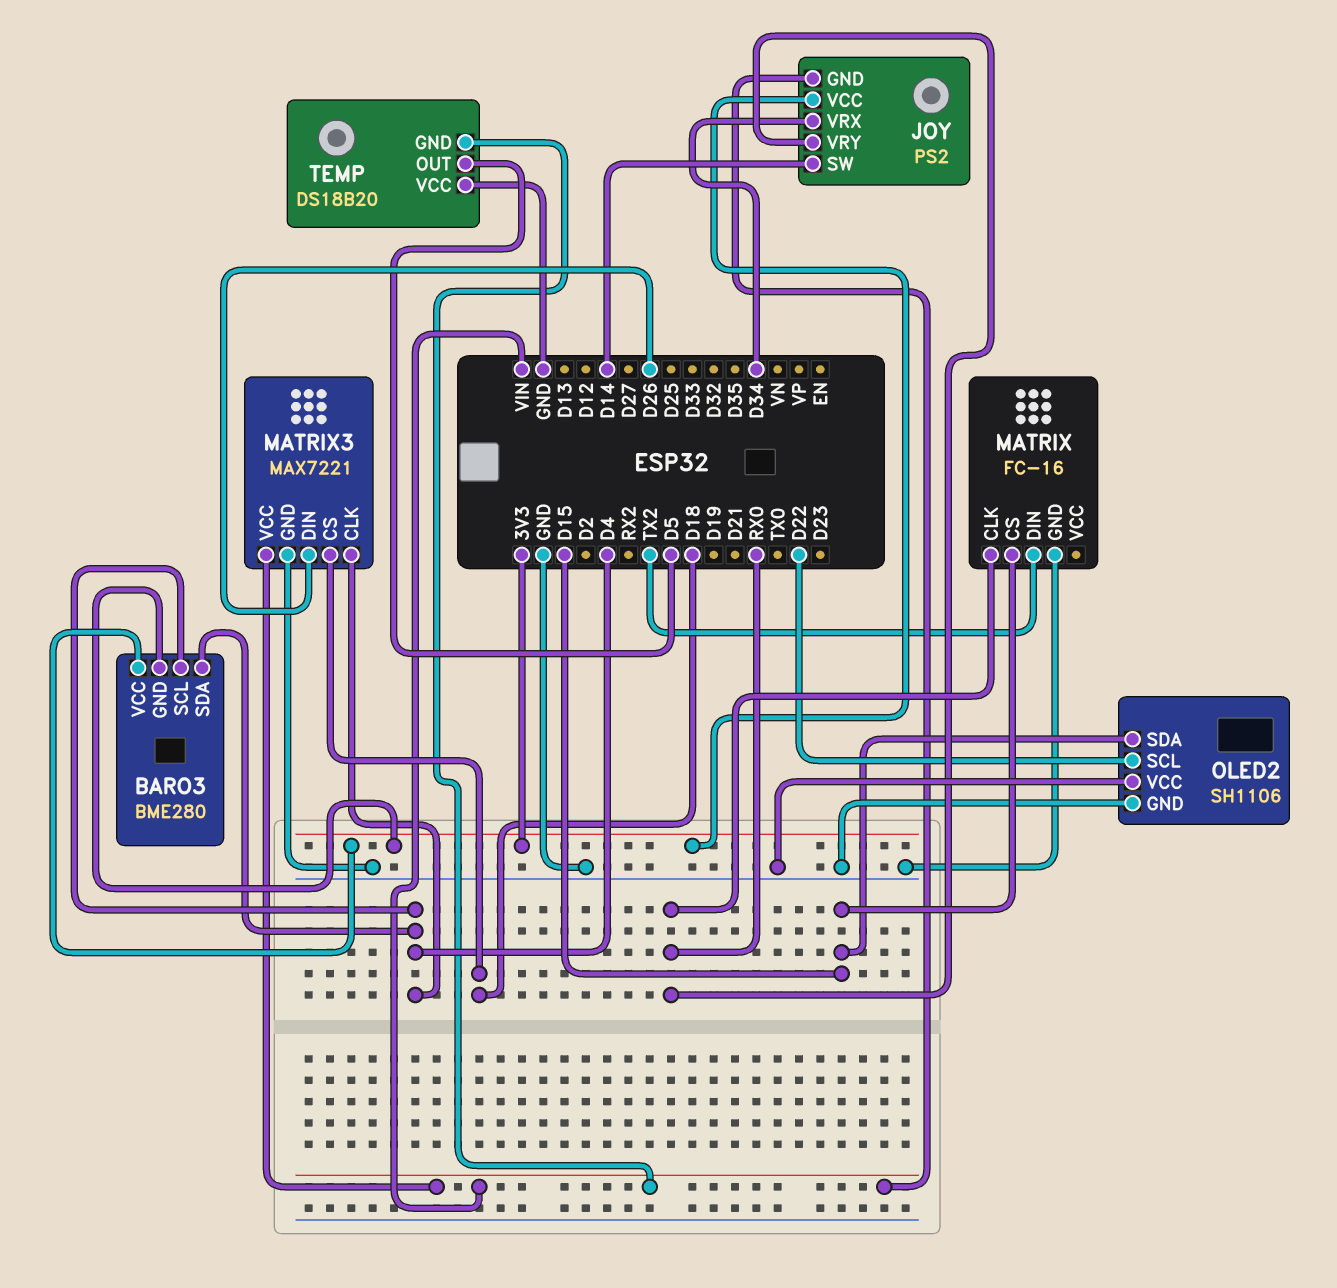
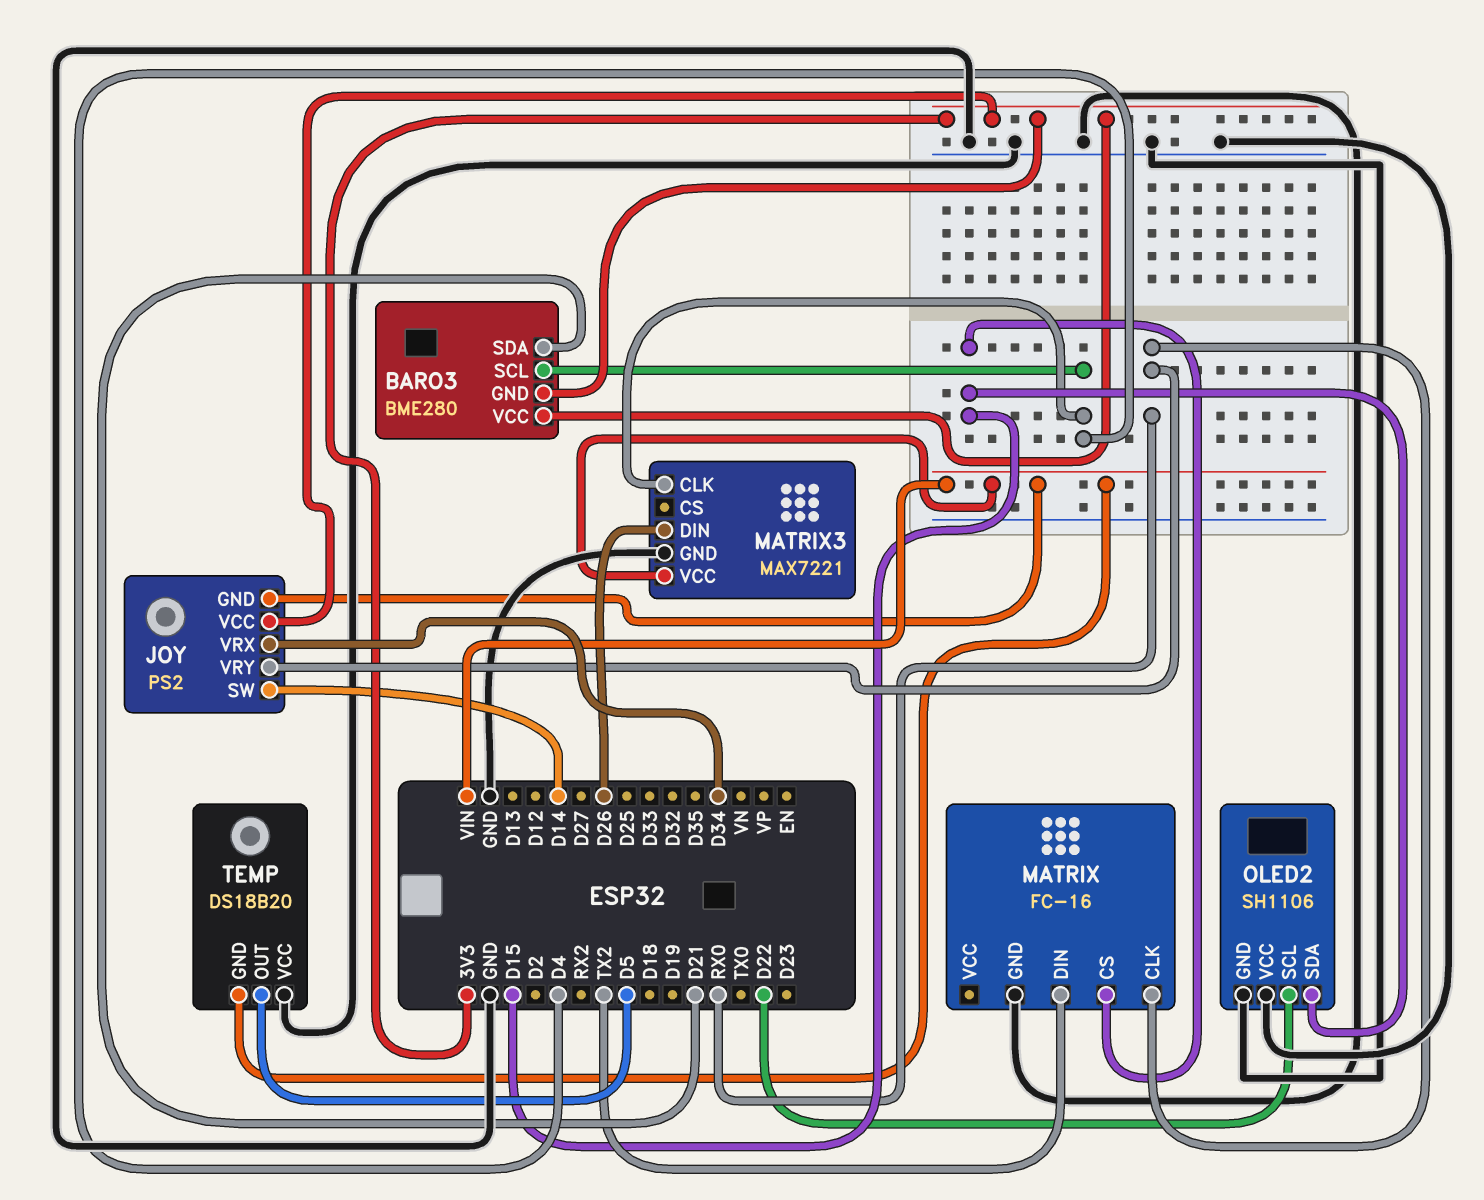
BARO3 pin SDA: D4 -> D21
MATRIX3 pin CS: D18 -> none

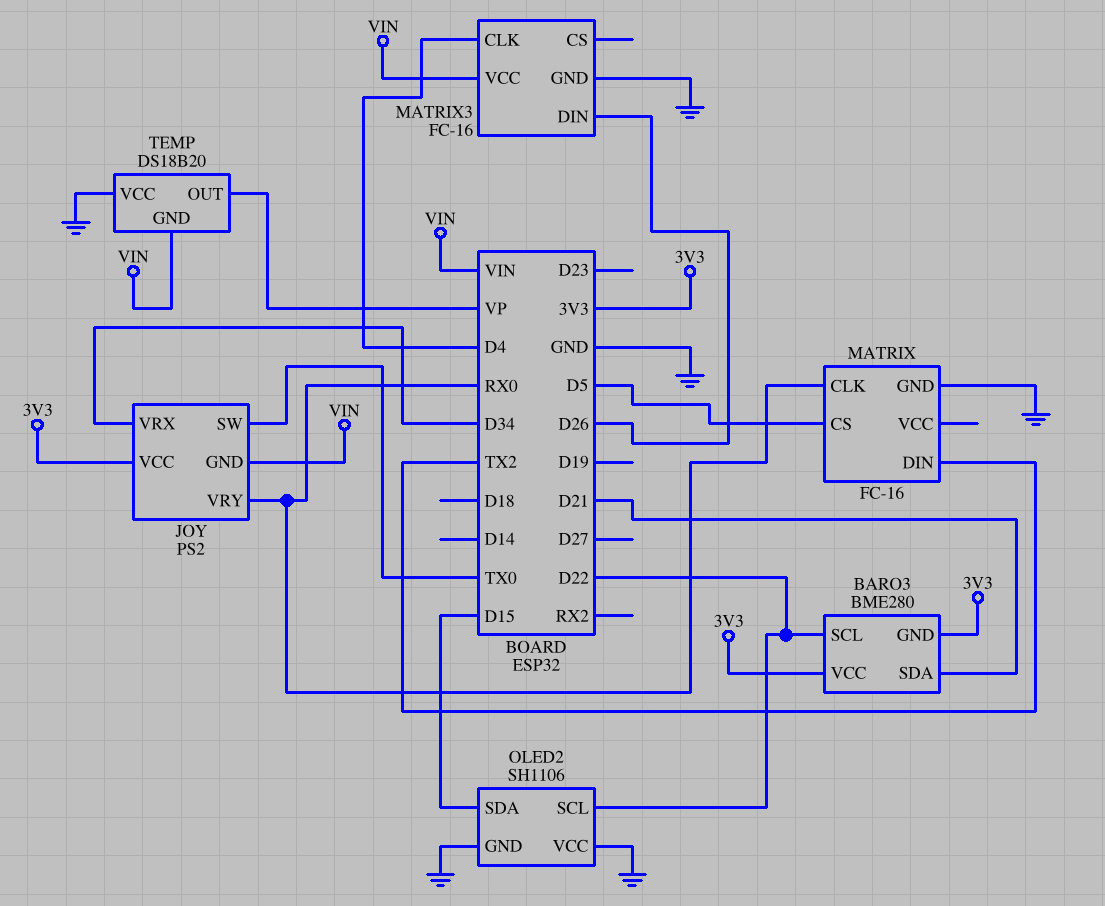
BARO3 pin SCL: D4 -> D22
JOY pin SW: D14 -> TX0
MATRIX pin CS: D15 -> D5
MATRIX3: MAX7221 -> FC-16
TEMP pin OUT: D5 -> VP

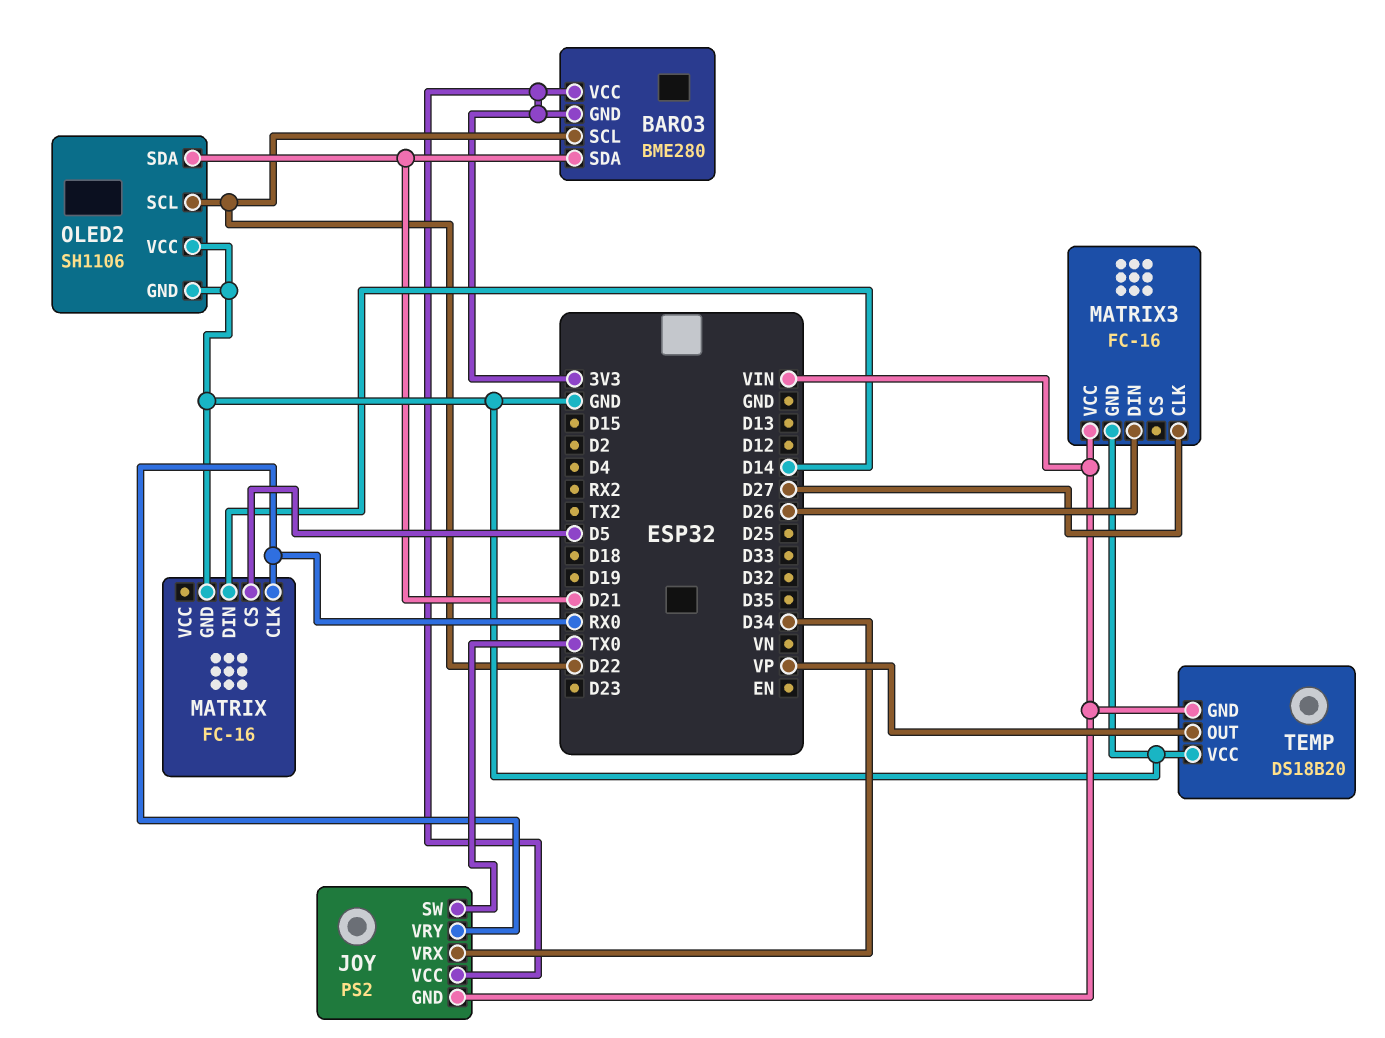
MATRIX pin DIN: TX2 -> D14
MATRIX3 pin CLK: D4 -> D27
OLED2 pin SDA: D15 -> D21

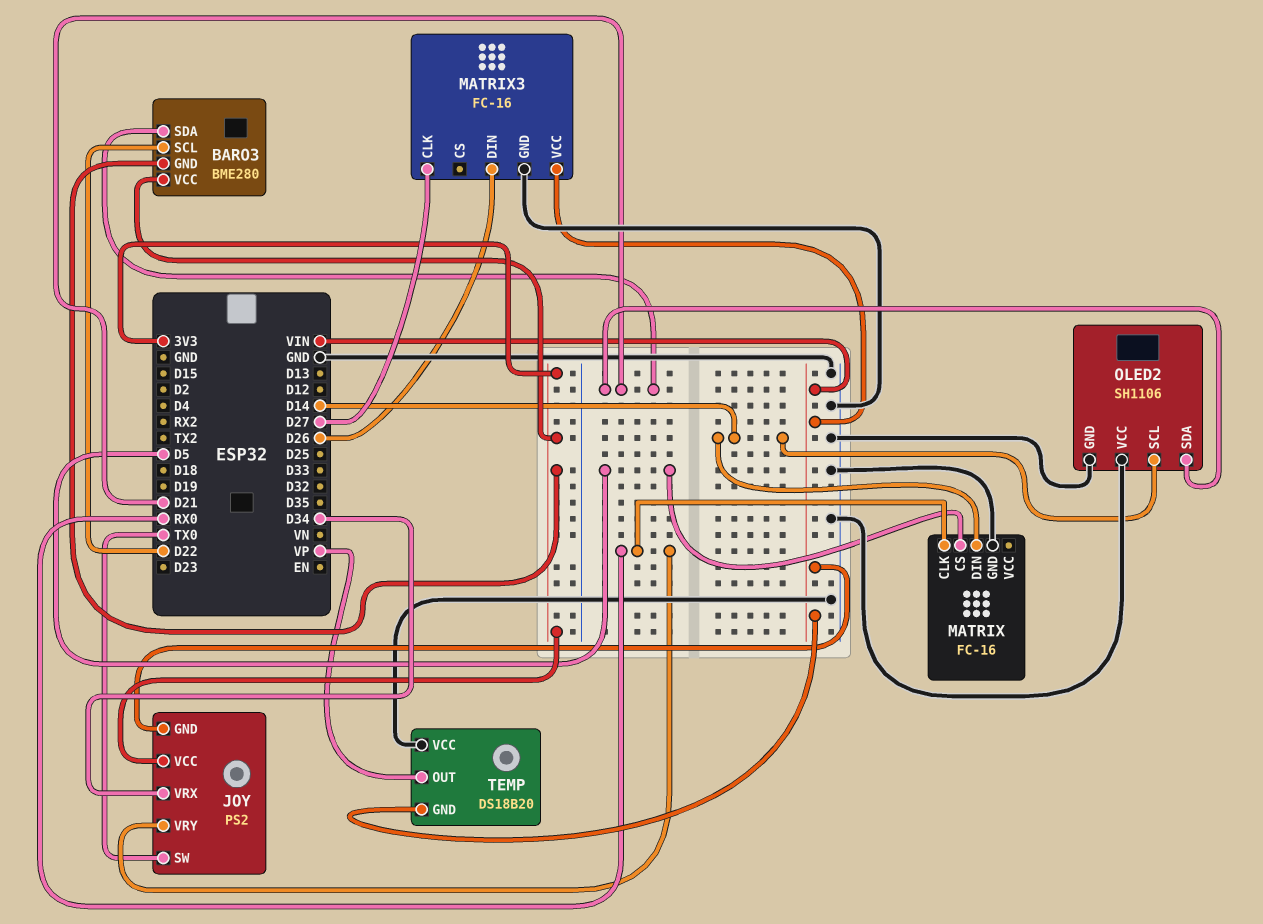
OLED2 pin SCL: D22 -> D14

